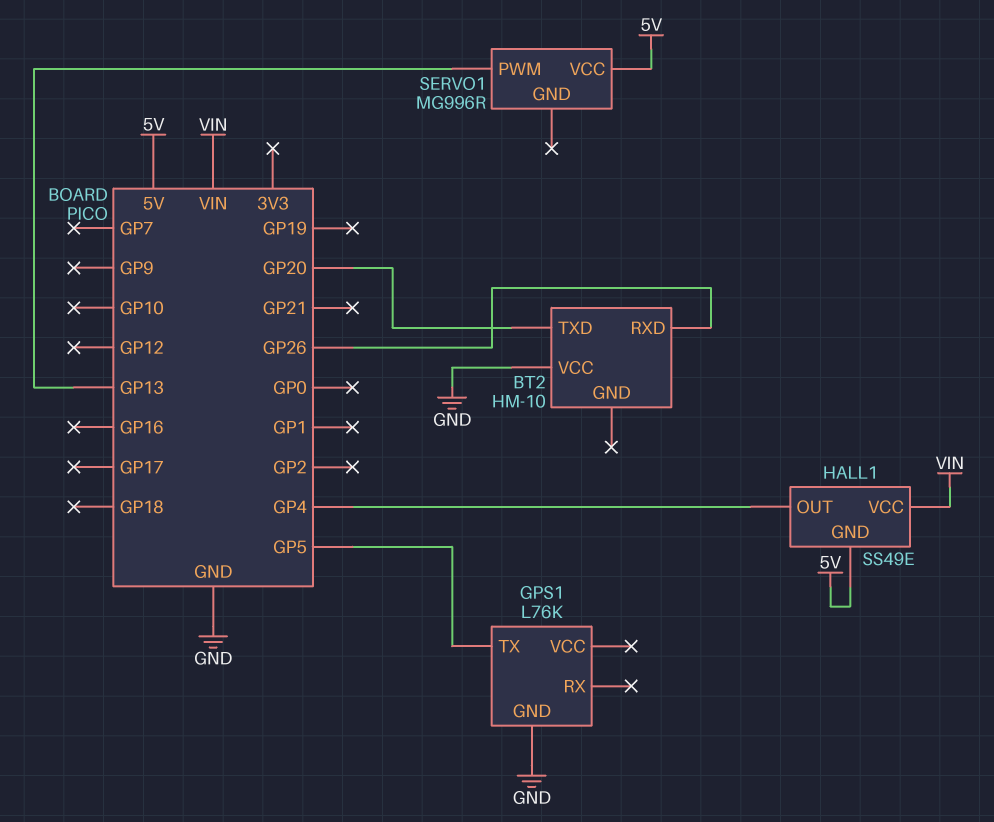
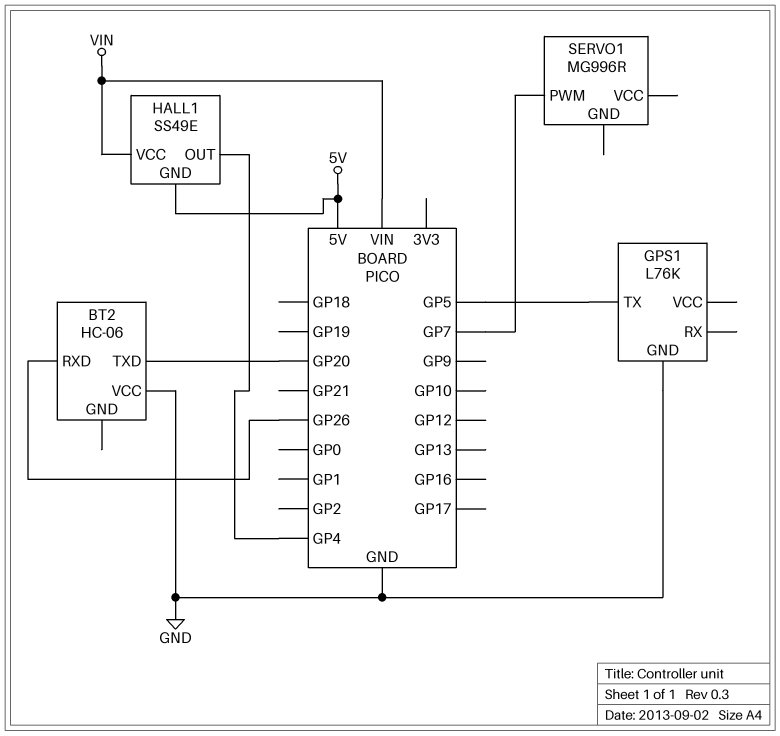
BT2: HM-10 -> HC-06
SERVO1 pin PWM: GP13 -> GP7
SERVO1 pin VCC: 5V -> none

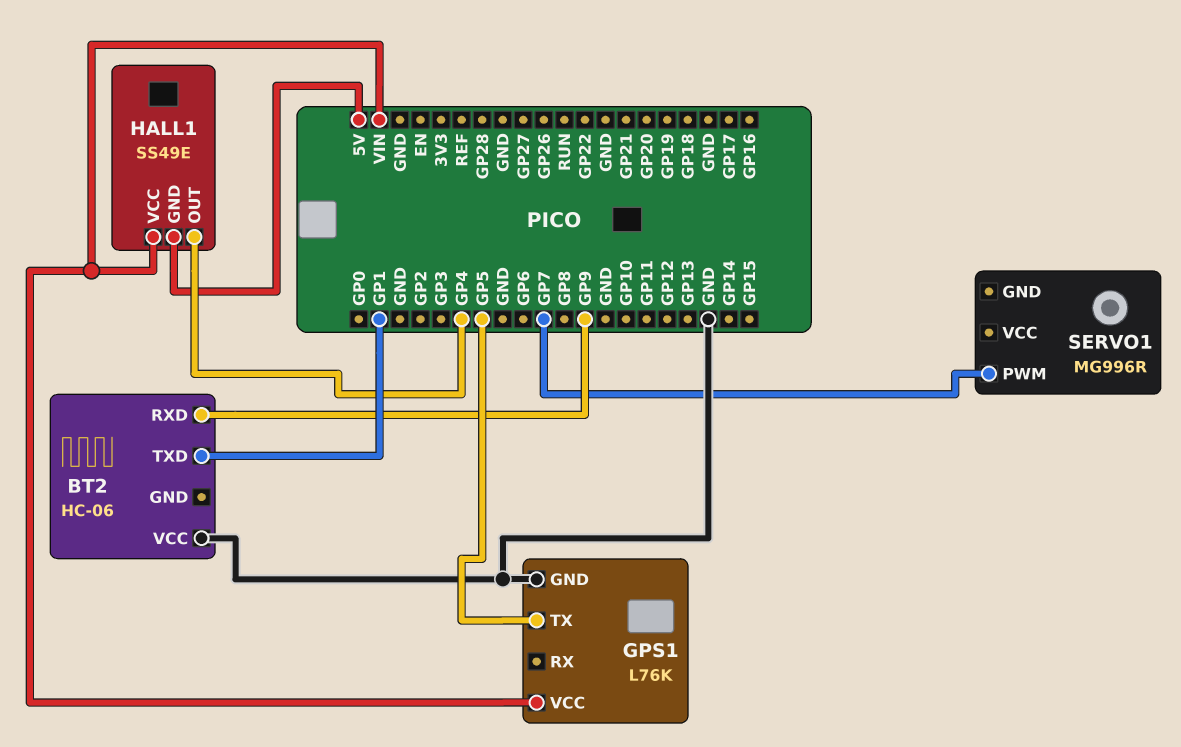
BT2 pin RXD: GP26 -> GP9
BT2 pin TXD: GP20 -> GP1
GPS1 pin VCC: none -> VIN

